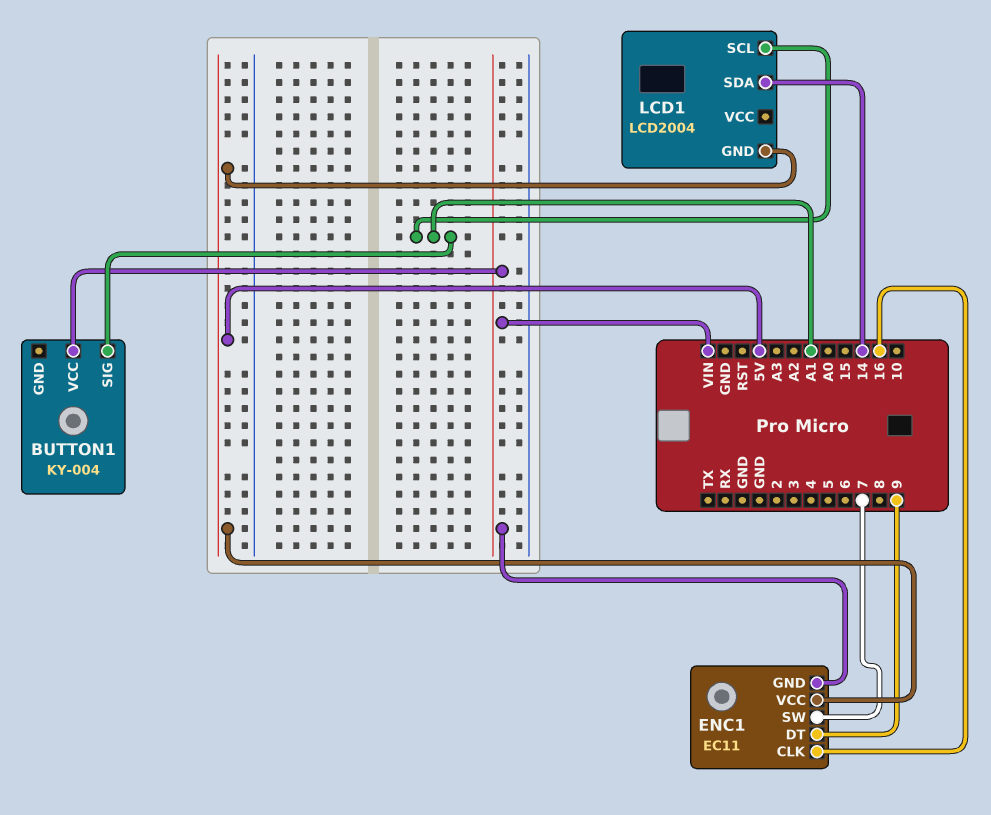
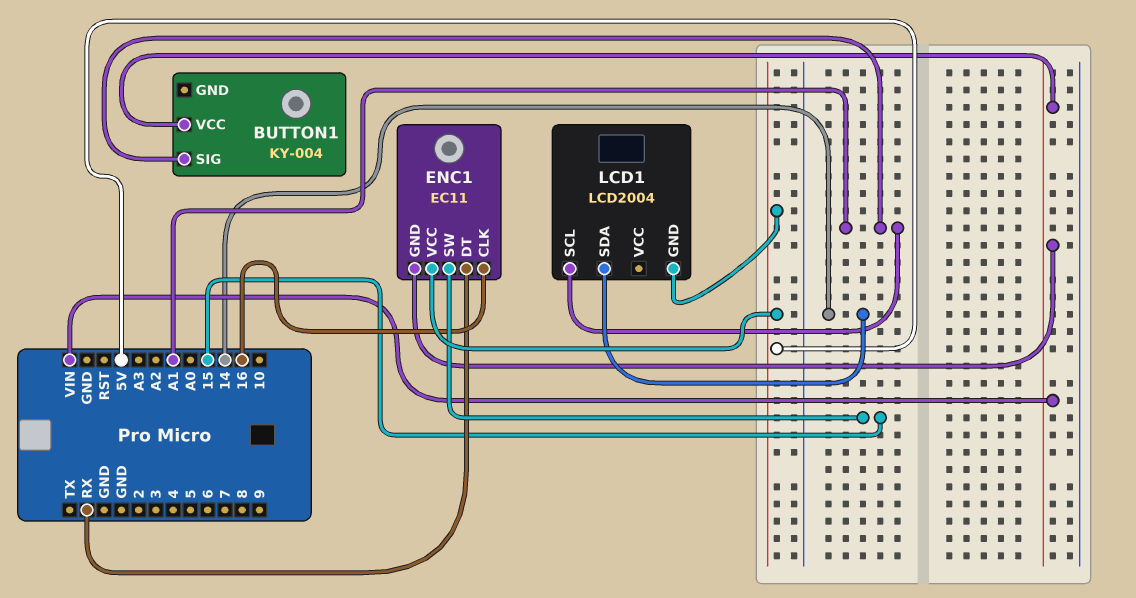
ENC1 pin DT: 9 -> RX
ENC1 pin SW: 7 -> 15

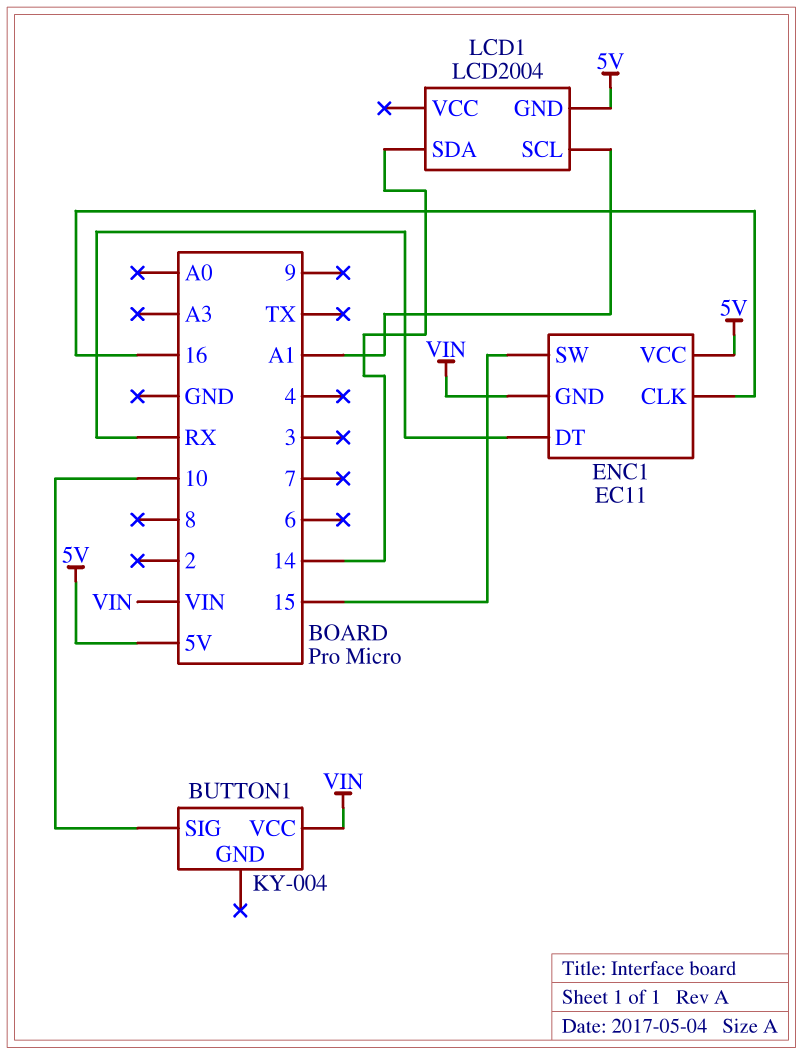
BUTTON1 pin SIG: A1 -> 10

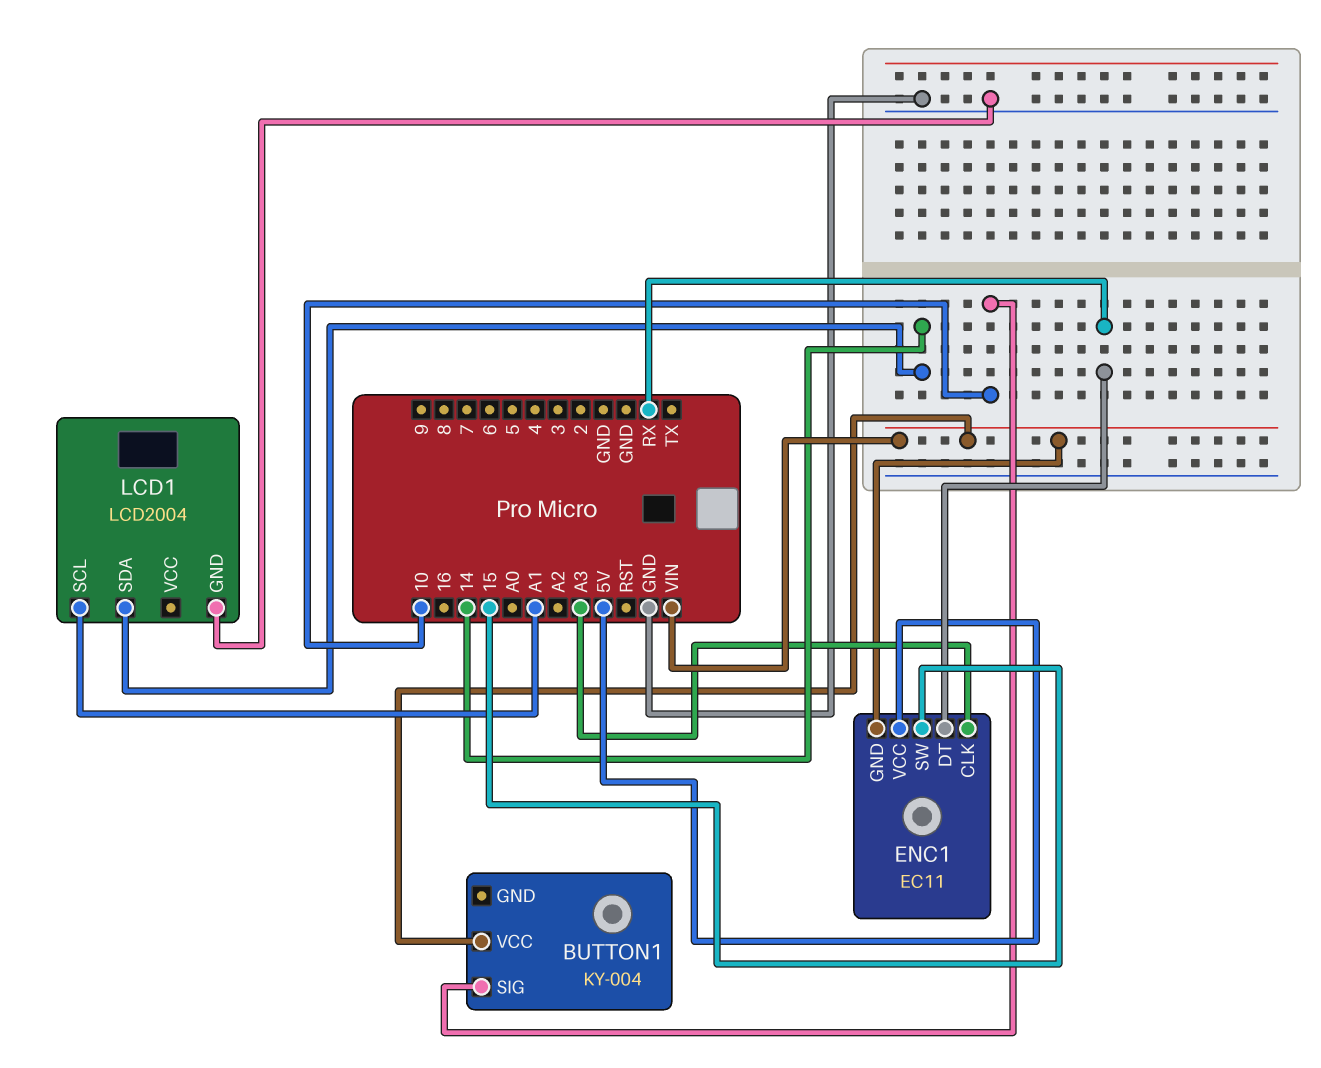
ENC1 pin CLK: 16 -> A3
LCD1 pin GND: 5V -> GND

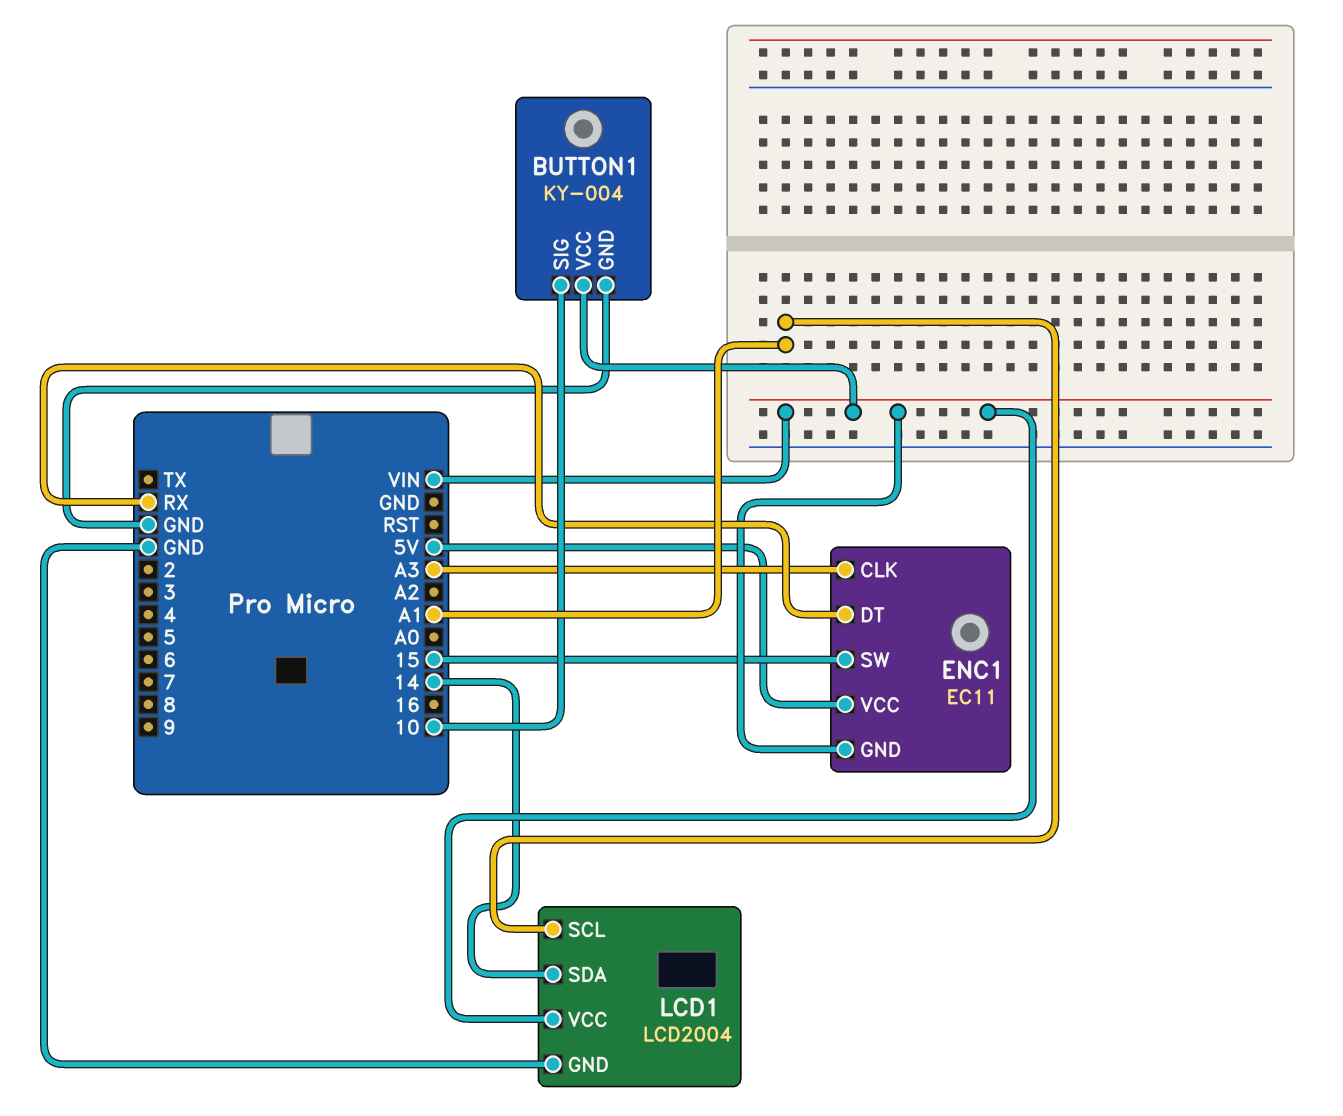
BUTTON1 pin GND: none -> GND
LCD1 pin VCC: none -> VIN

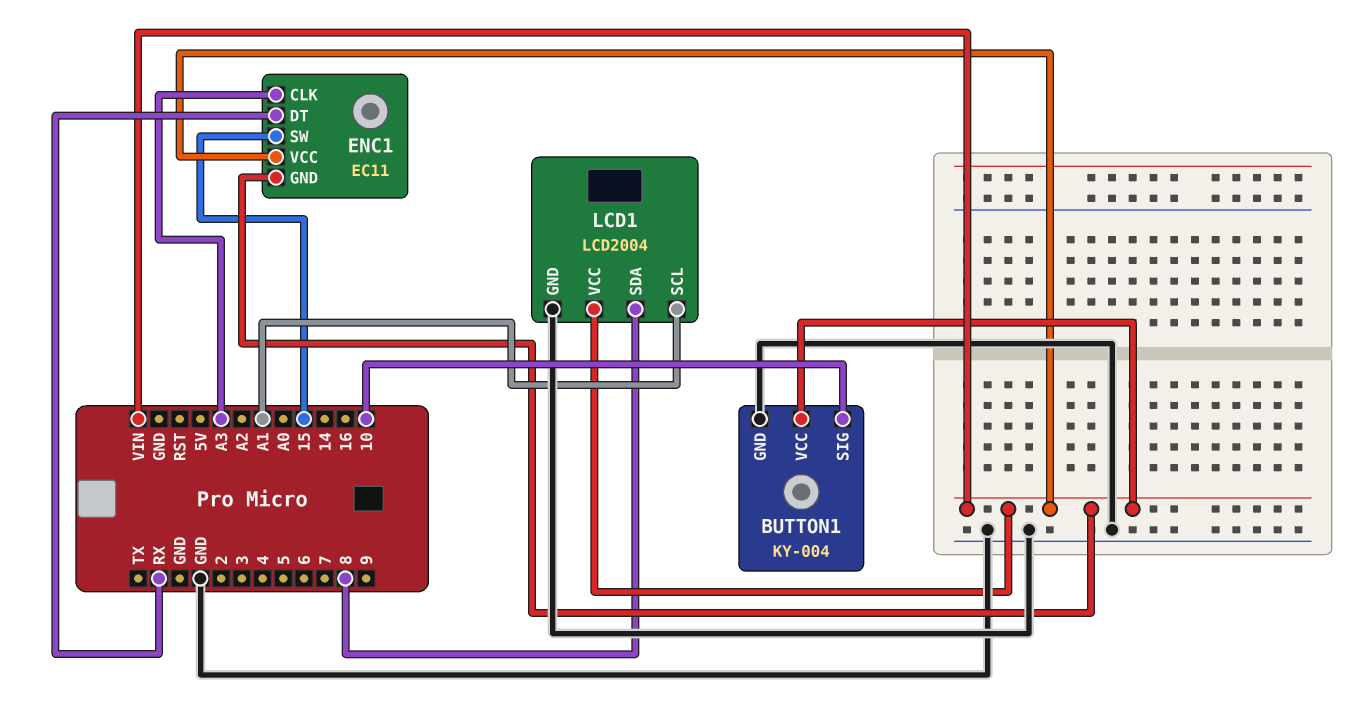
ENC1 pin VCC: 5V -> VIN
LCD1 pin SDA: 14 -> 8

